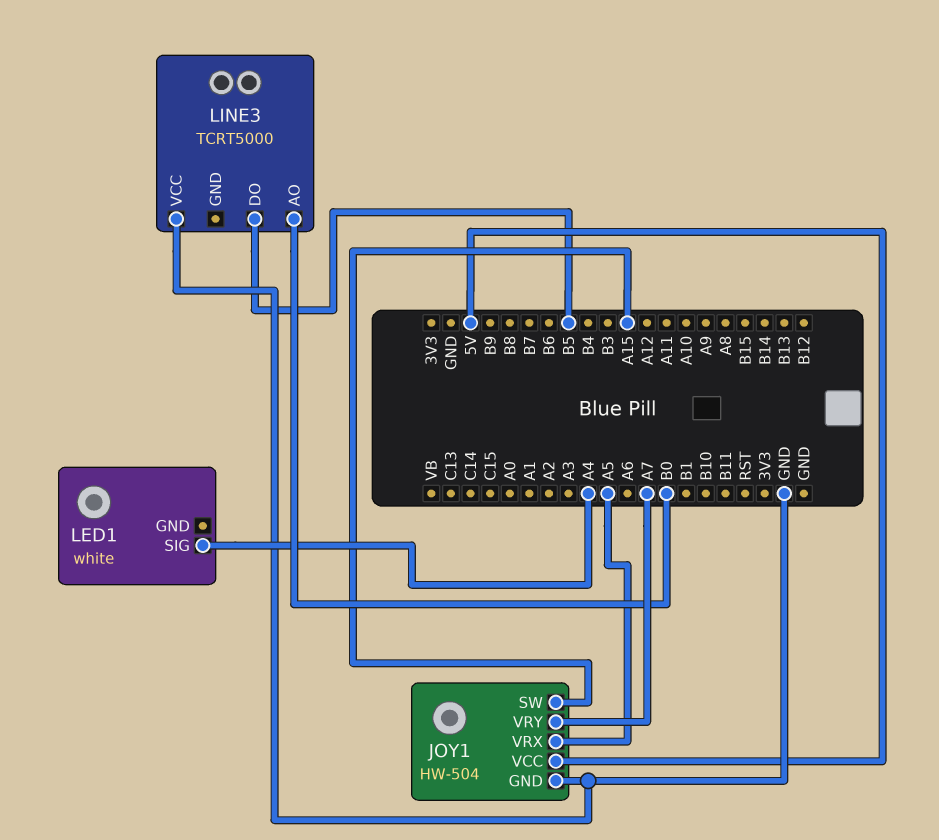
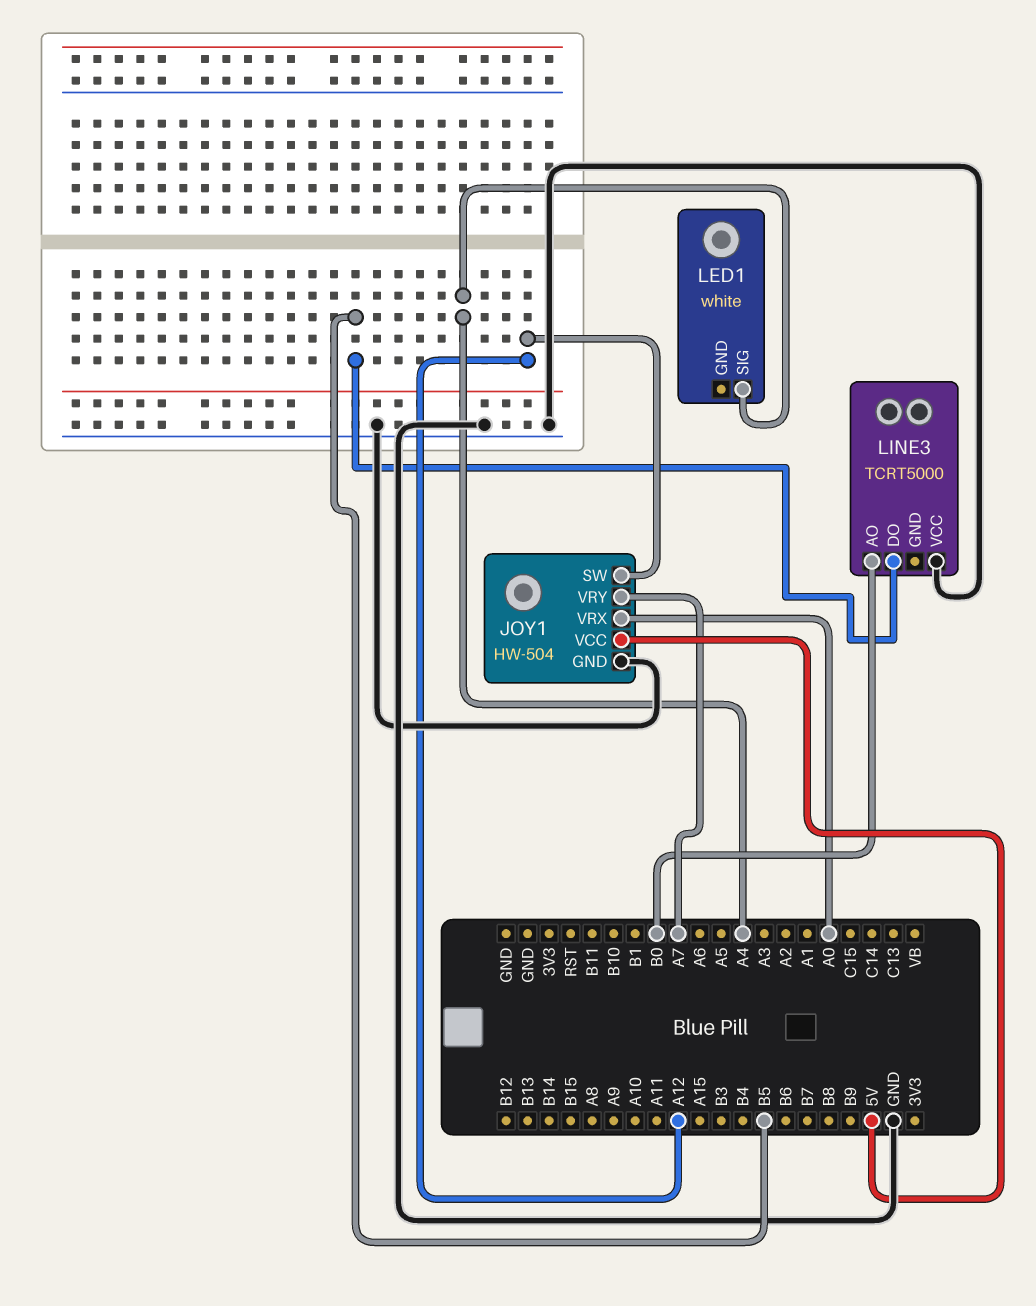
JOY1 pin SW: A15 -> A12
JOY1 pin VRX: A5 -> A0

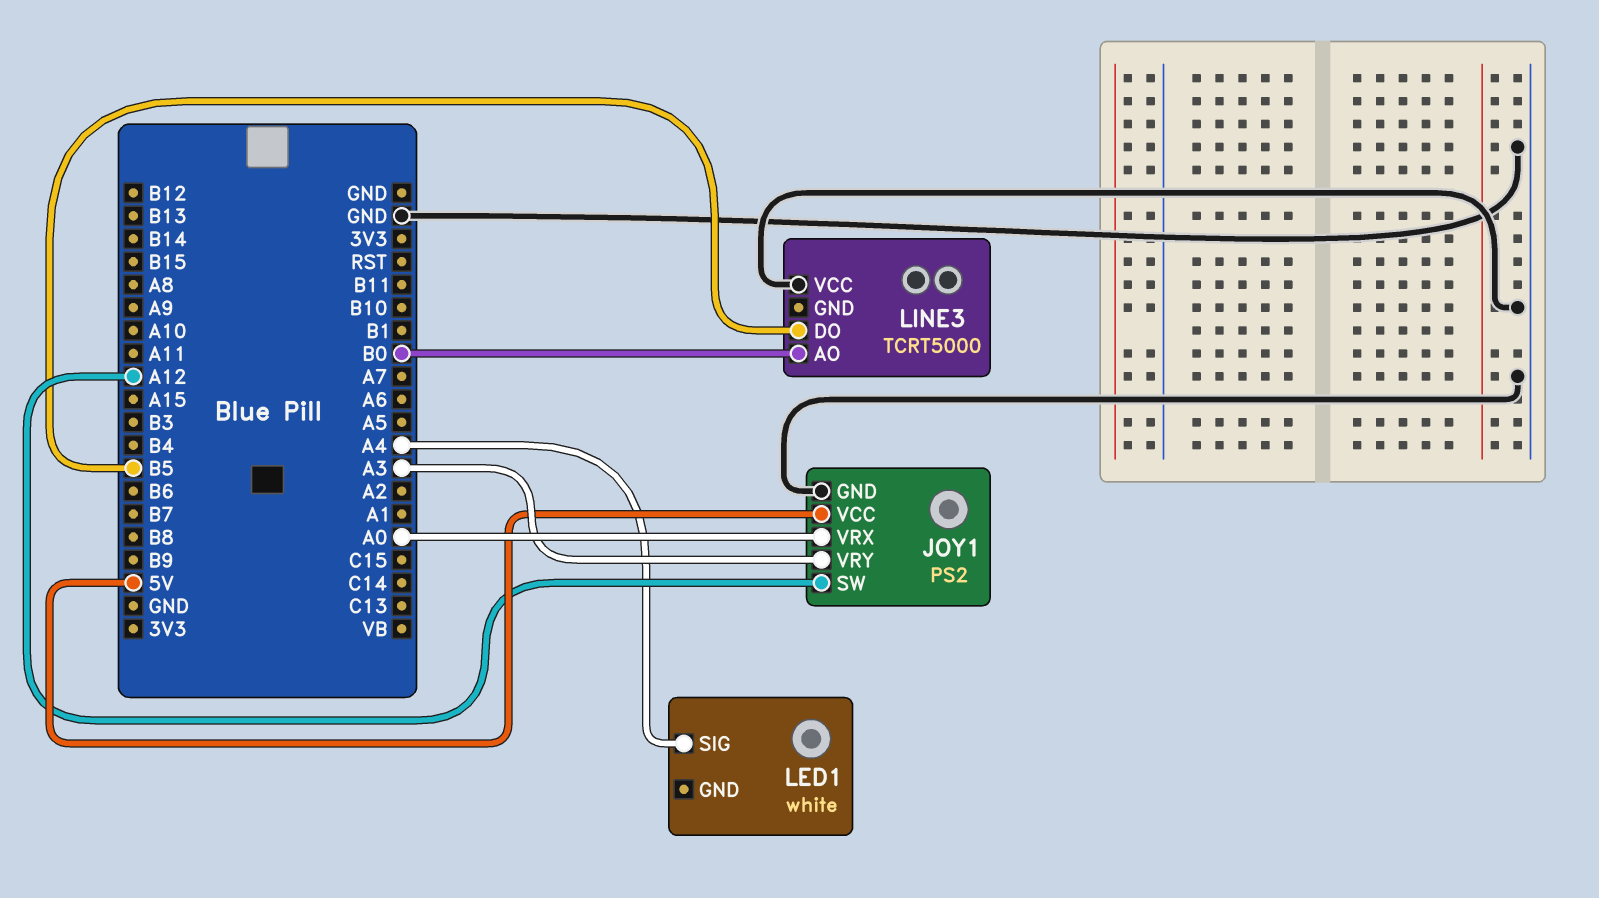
JOY1: HW-504 -> PS2
JOY1 pin VRY: A7 -> A3

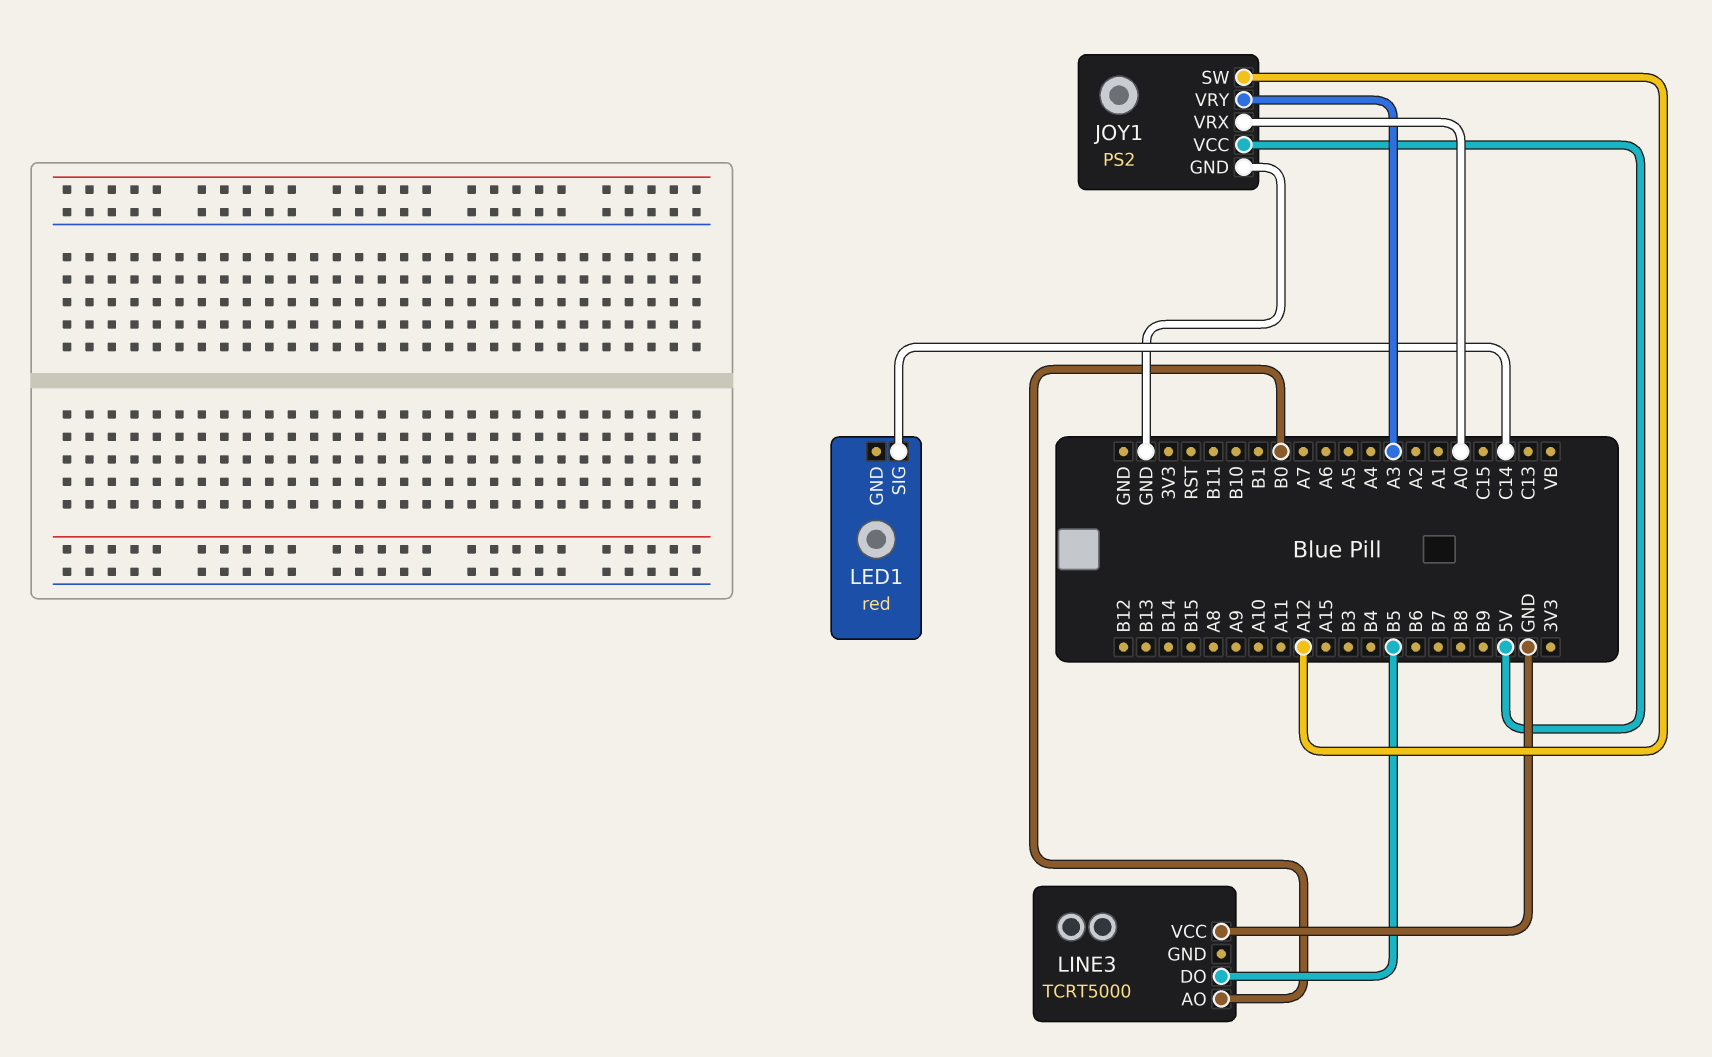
LED1: white -> red
LED1 pin SIG: A4 -> C14

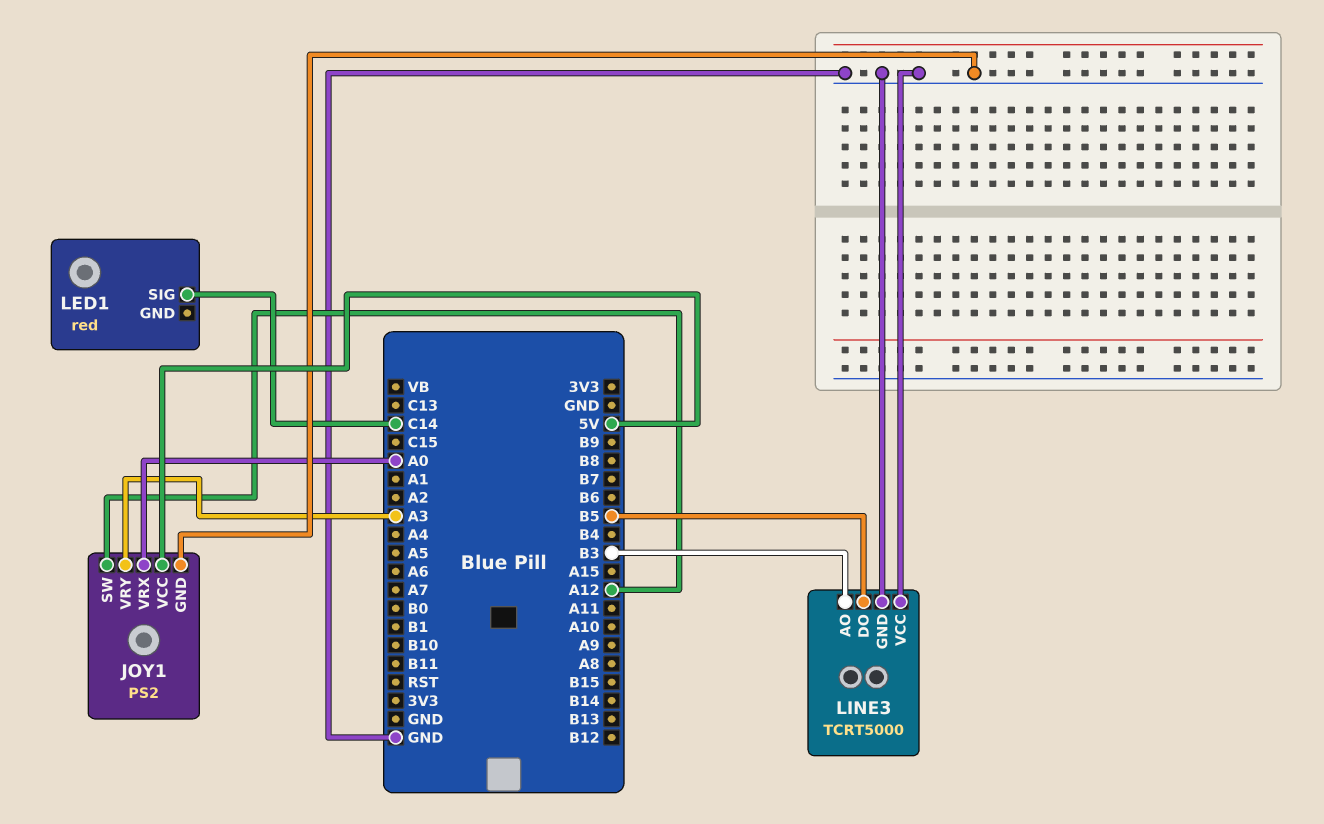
LINE3 pin AO: B0 -> B3
LINE3 pin GND: none -> GND

